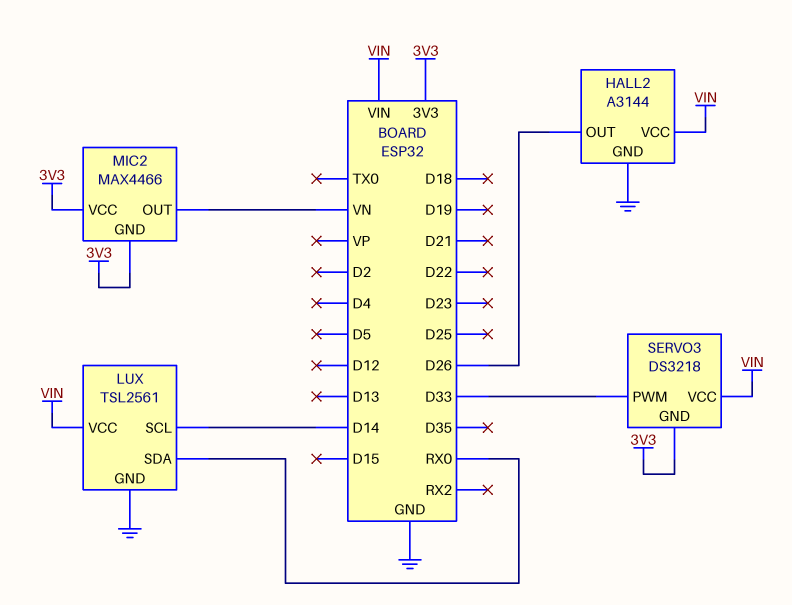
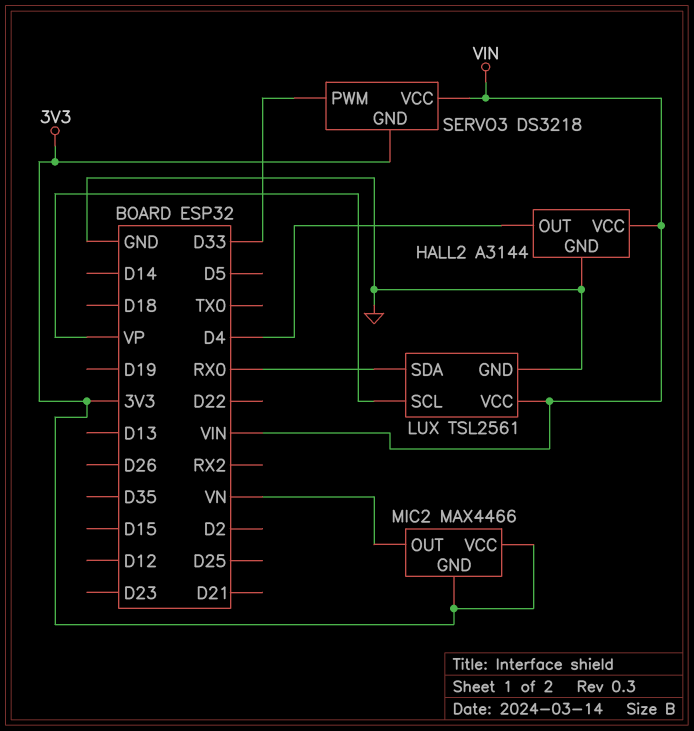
HALL2 pin OUT: D26 -> D4
LUX pin SCL: D14 -> VP

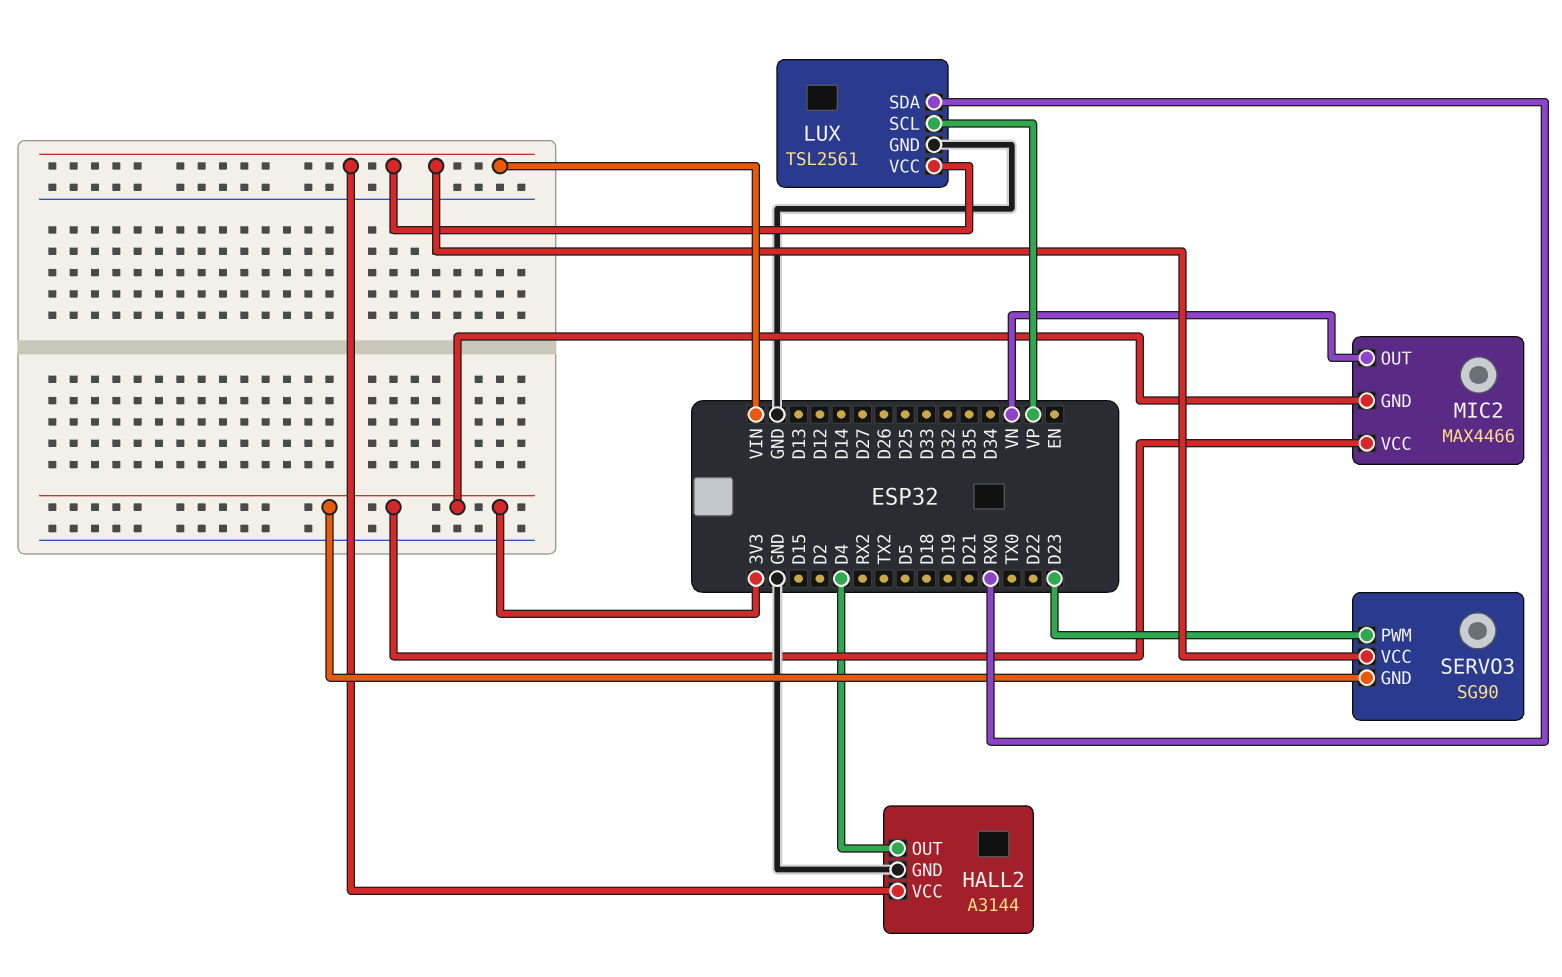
SERVO3: DS3218 -> SG90
SERVO3 pin PWM: D33 -> D23

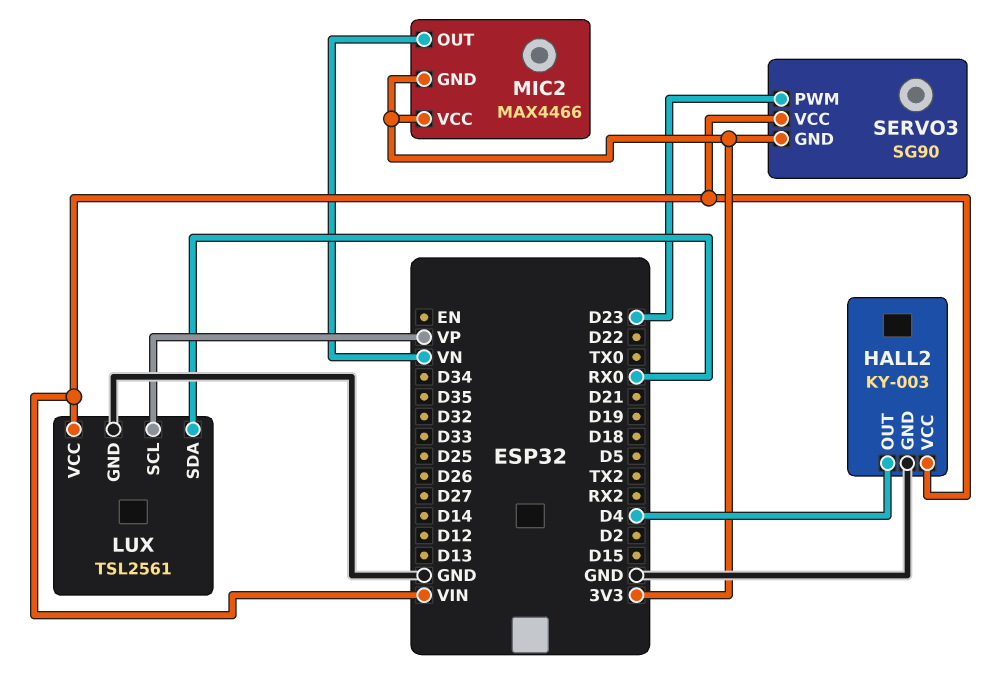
HALL2: A3144 -> KY-003

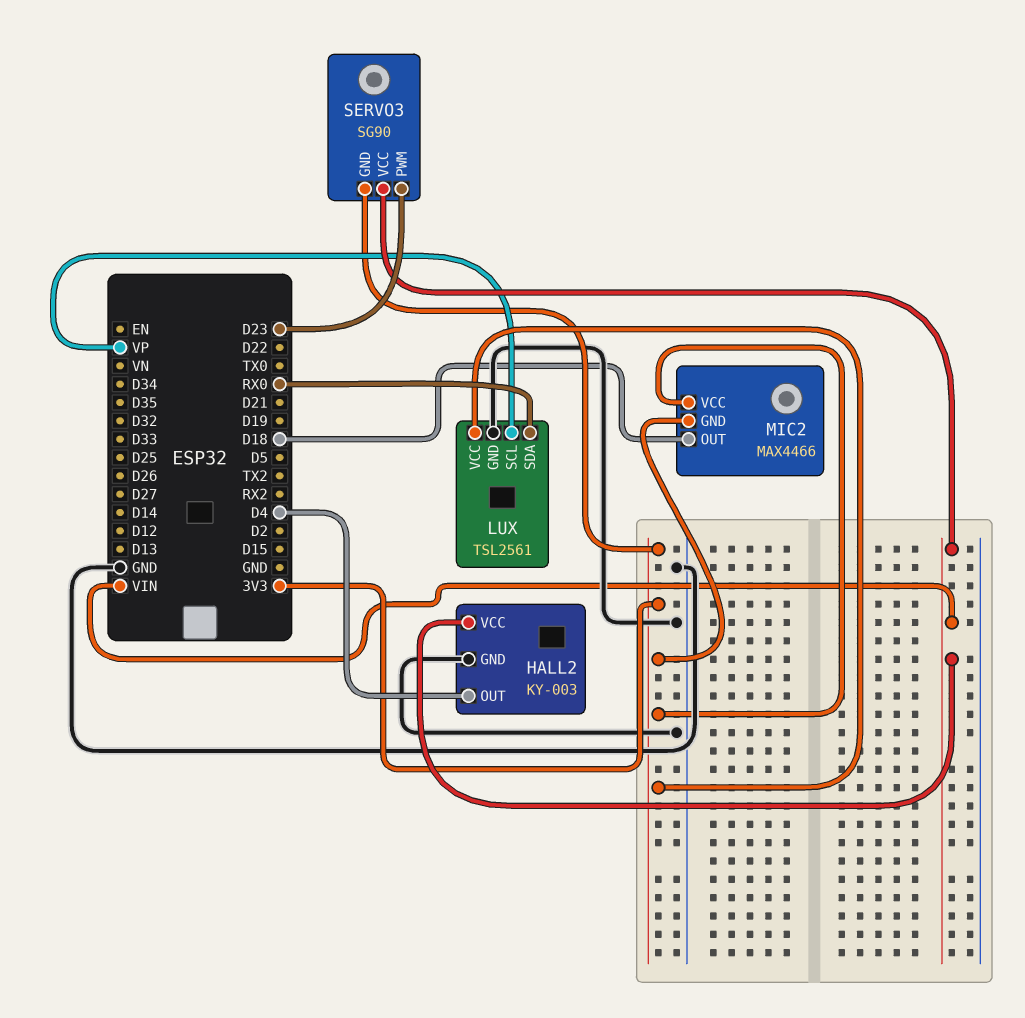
LUX pin VCC: VIN -> 3V3
MIC2 pin OUT: VN -> D18

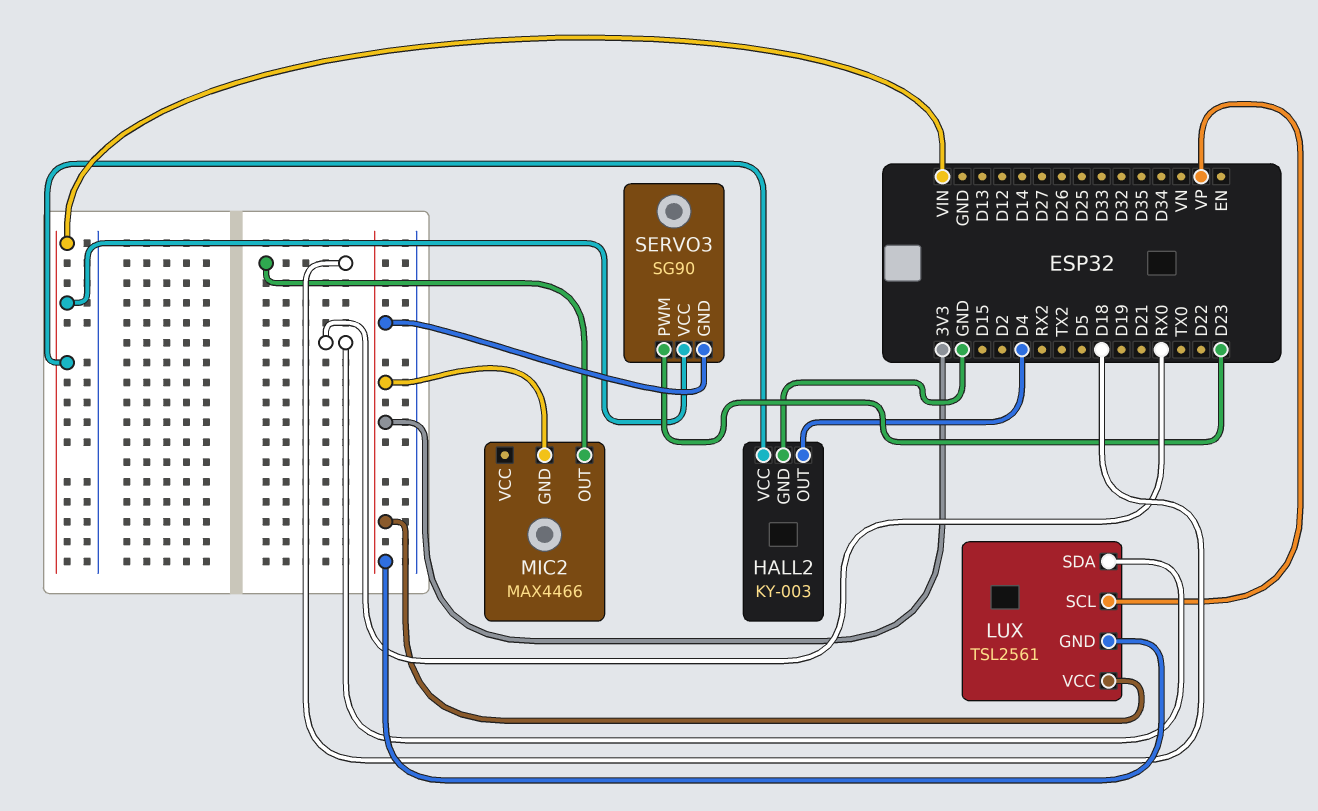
LUX pin GND: GND -> 3V3
MIC2 pin VCC: 3V3 -> none

